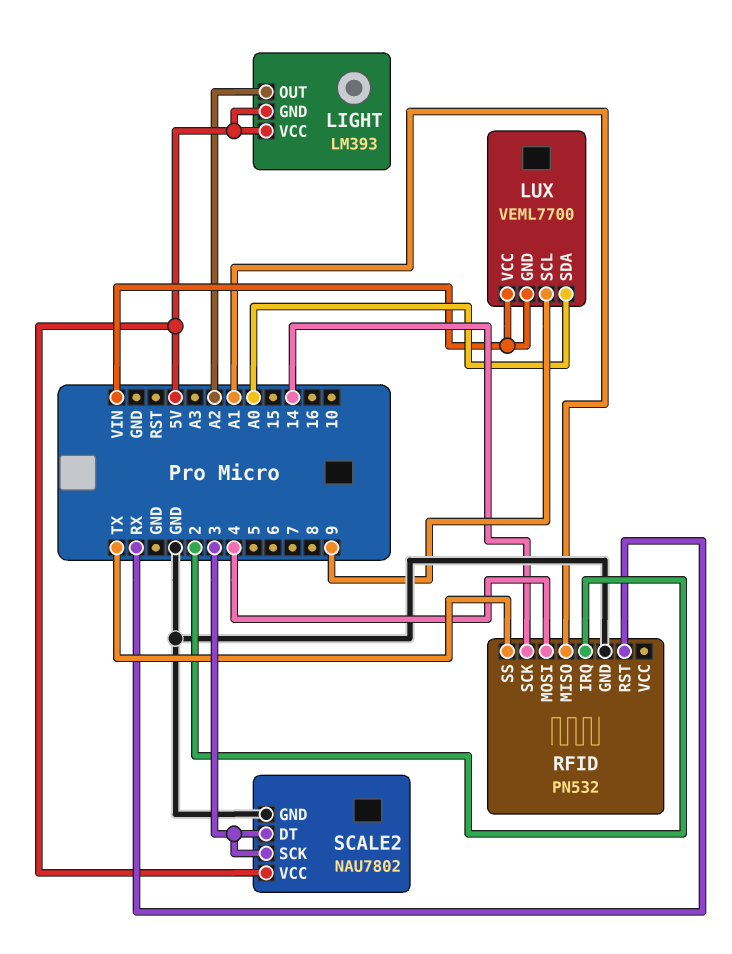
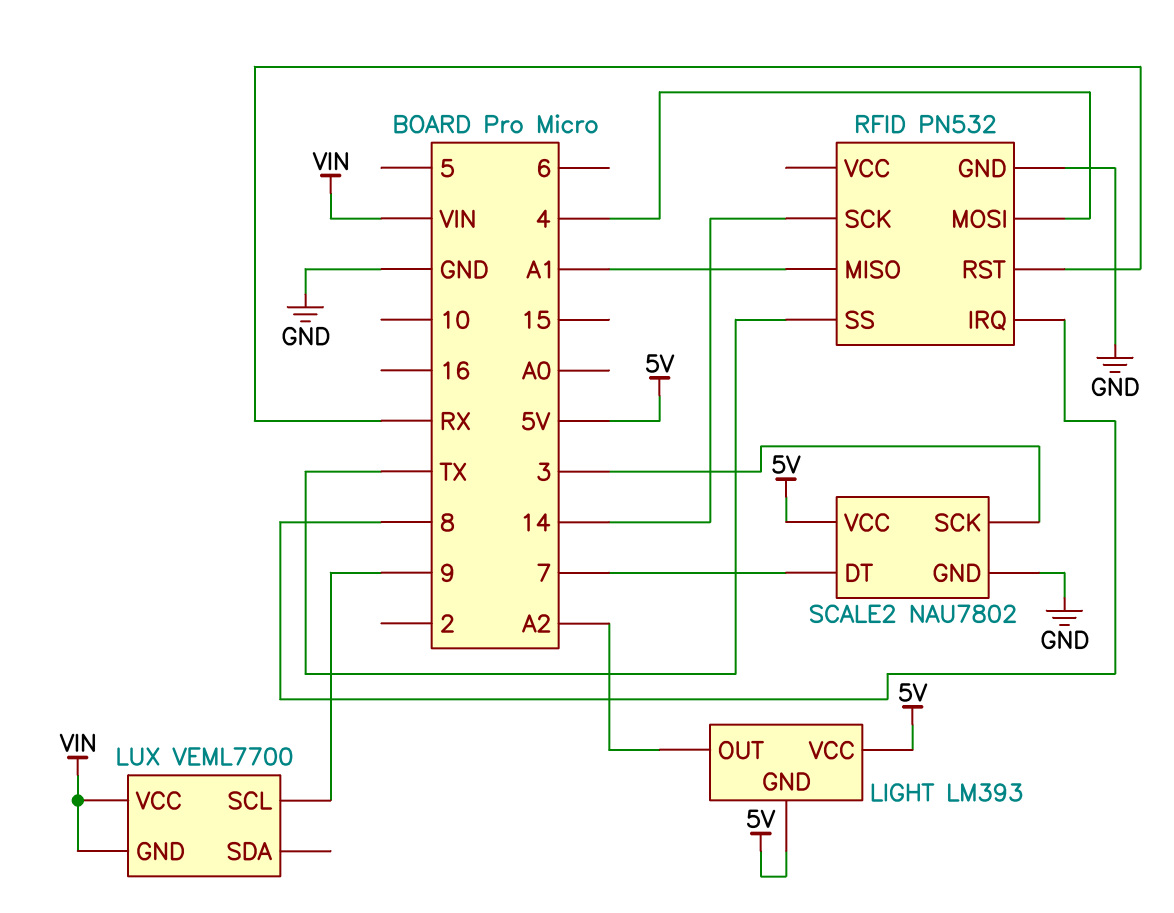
LUX pin SDA: A0 -> none
RFID pin IRQ: 2 -> 8
SCALE2 pin DT: 3 -> 7

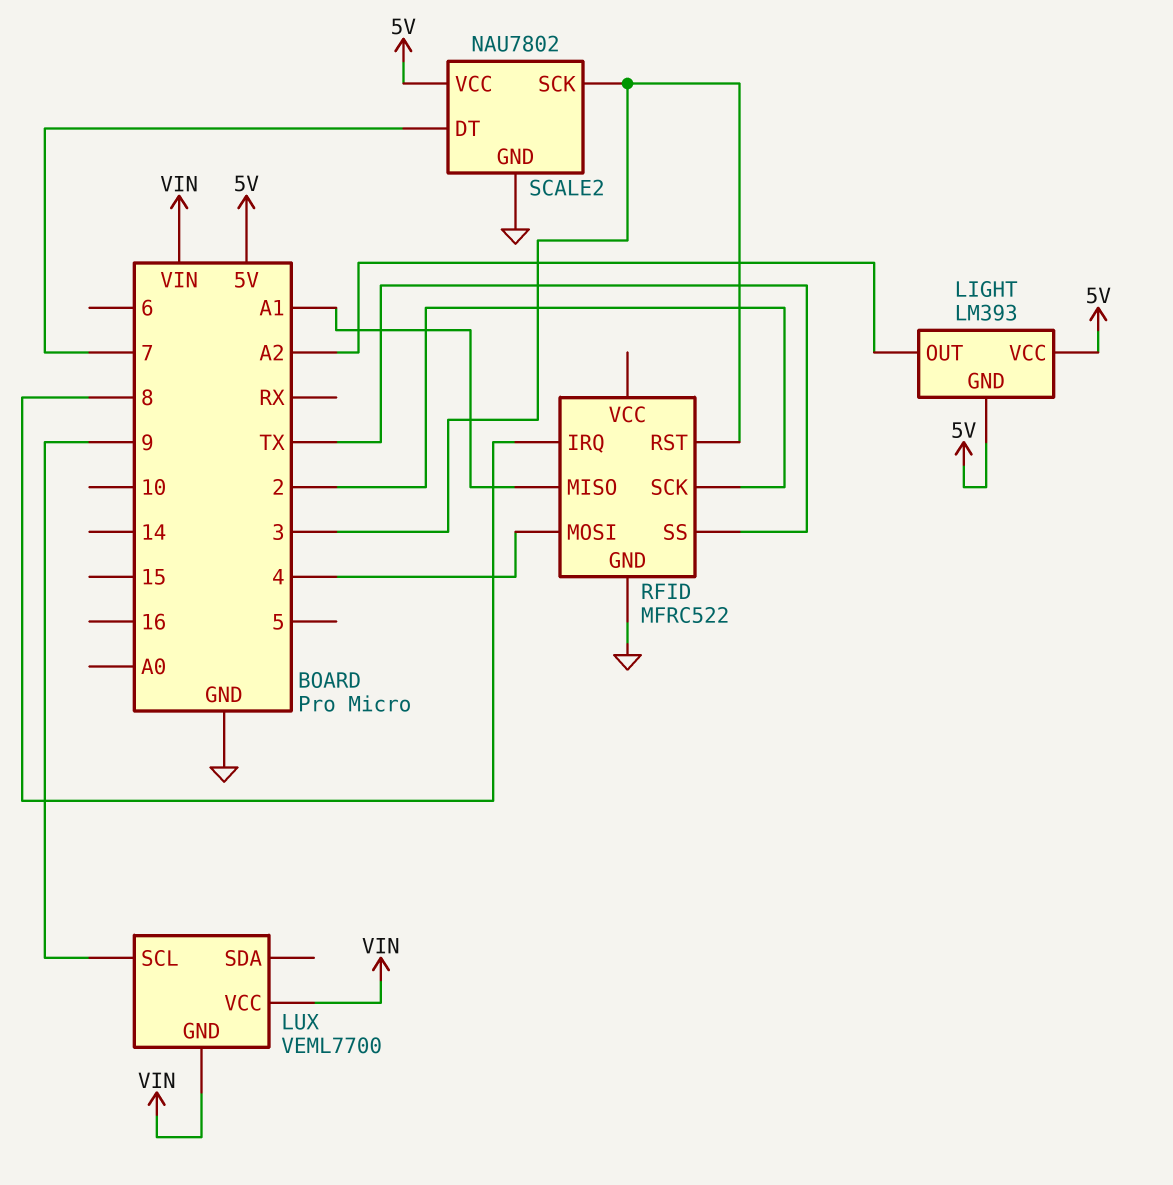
RFID: PN532 -> MFRC522
RFID pin RST: RX -> 3
RFID pin SCK: 14 -> 2

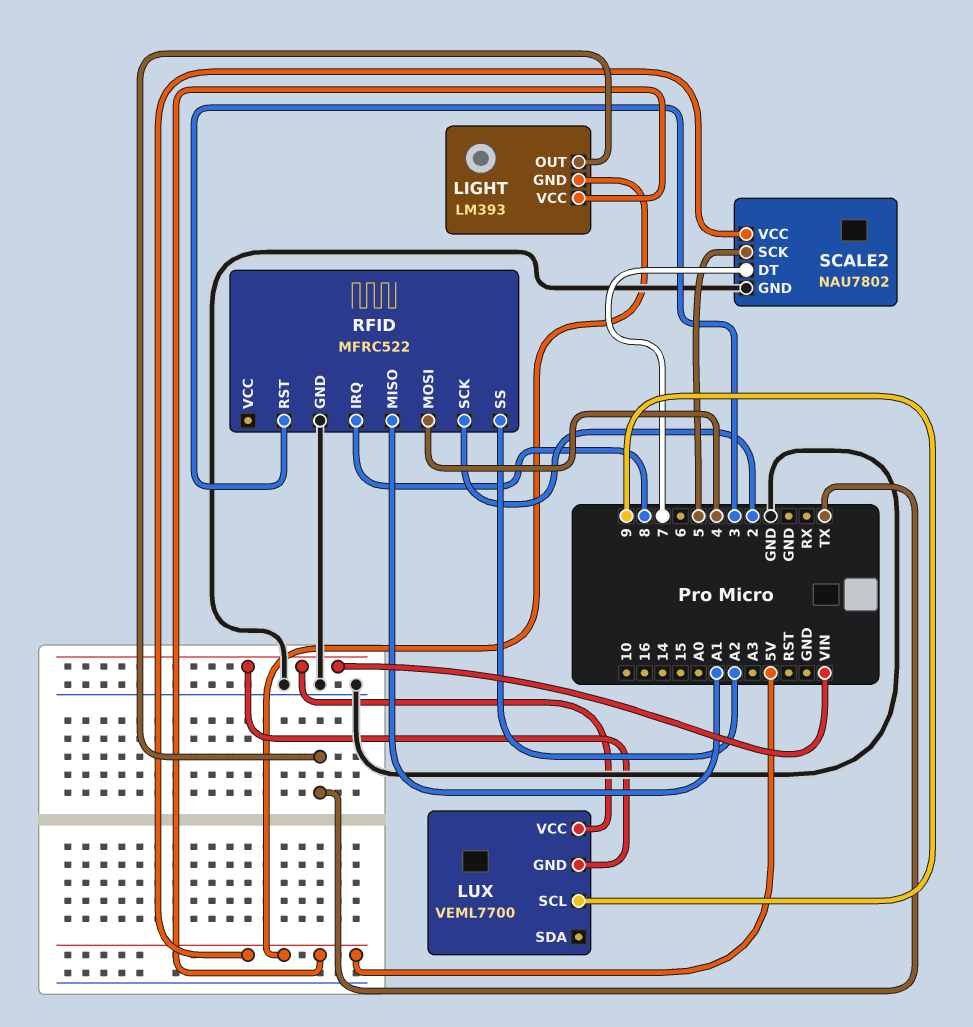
LIGHT pin OUT: A2 -> TX
RFID pin SS: TX -> A2
SCALE2 pin SCK: 3 -> 5

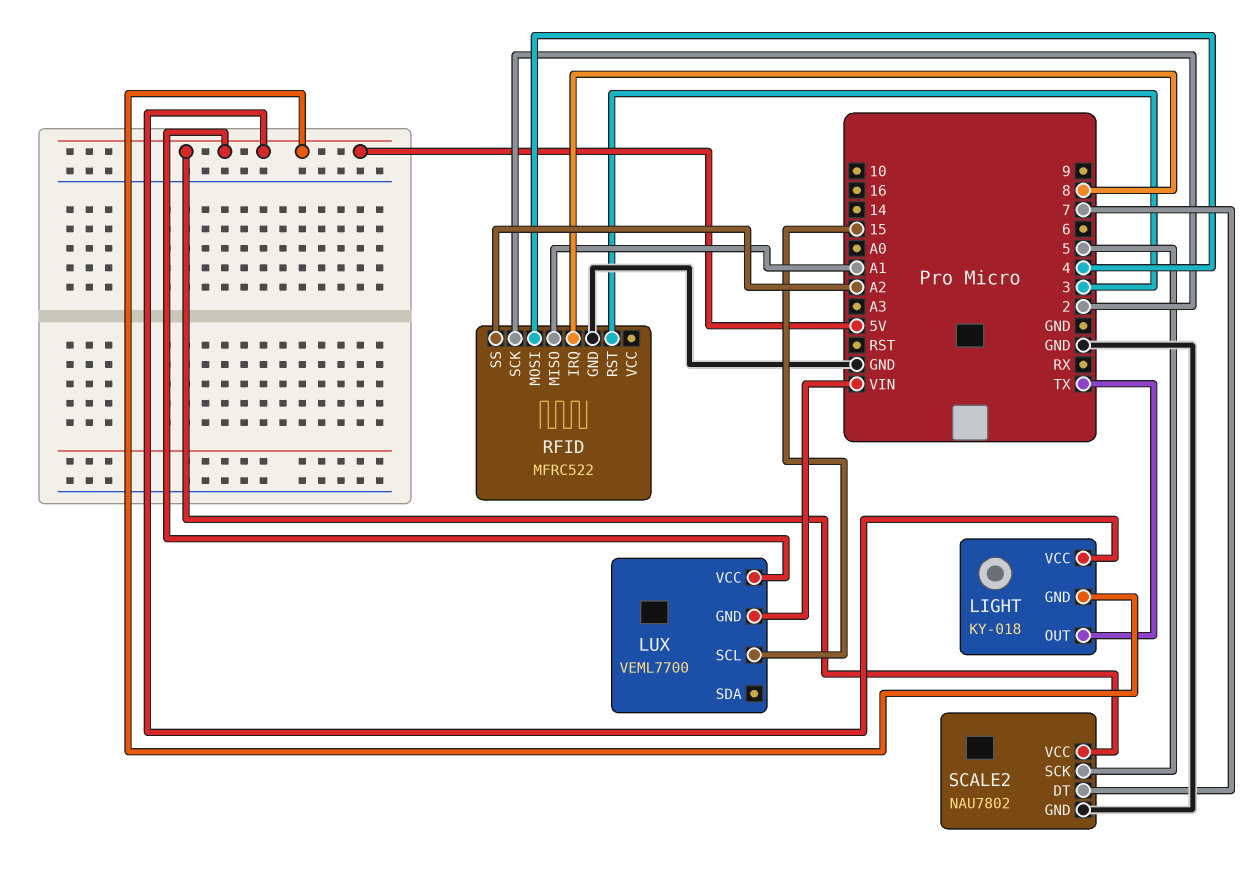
LIGHT: LM393 -> KY-018
LUX pin SCL: 9 -> 15
LUX pin VCC: VIN -> 5V

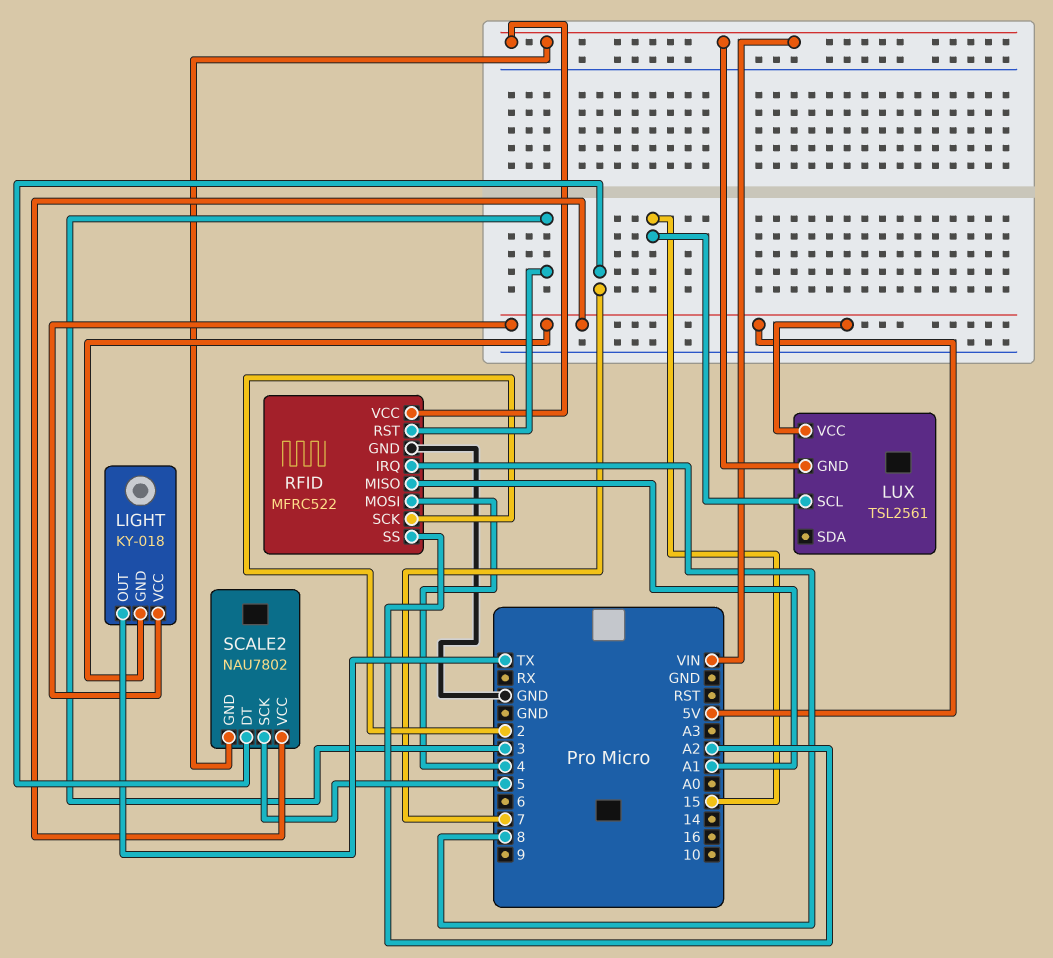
LUX: VEML7700 -> TSL2561
RFID pin VCC: none -> VIN
SCALE2 pin GND: GND -> VIN

